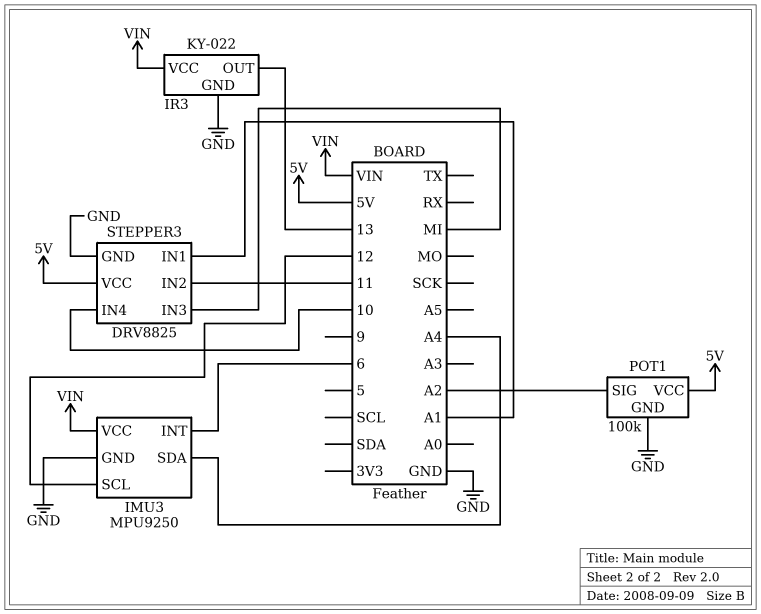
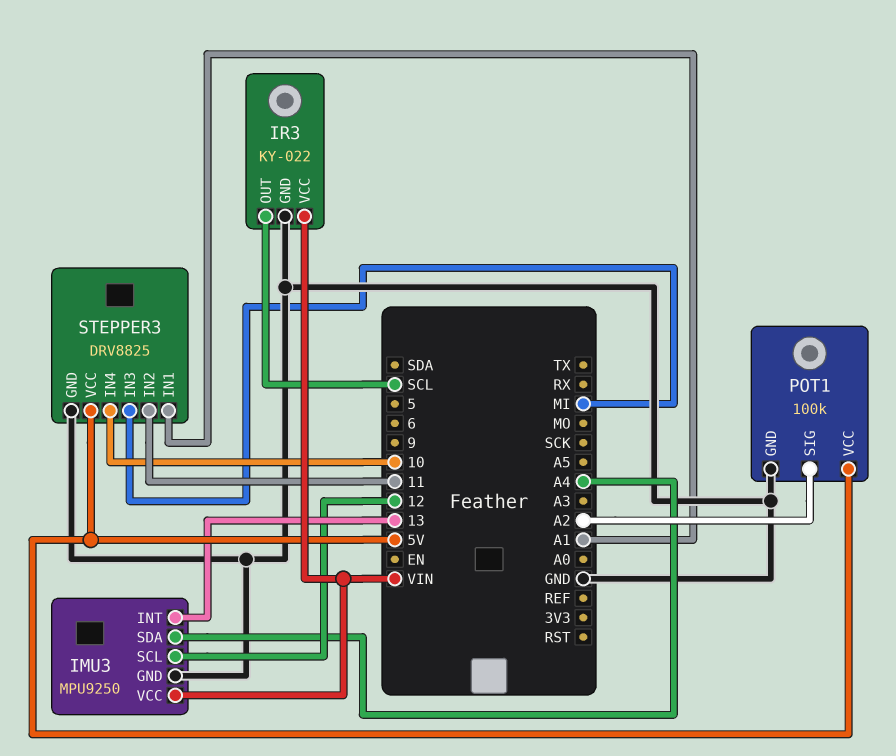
IMU3 pin INT: 6 -> 13
IR3 pin OUT: 13 -> SCL

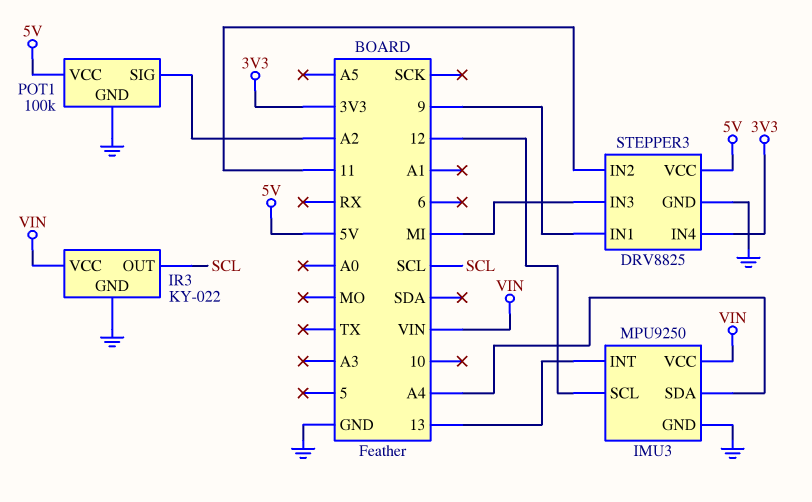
STEPPER3 pin IN1: A1 -> 9
STEPPER3 pin IN4: 10 -> 3V3

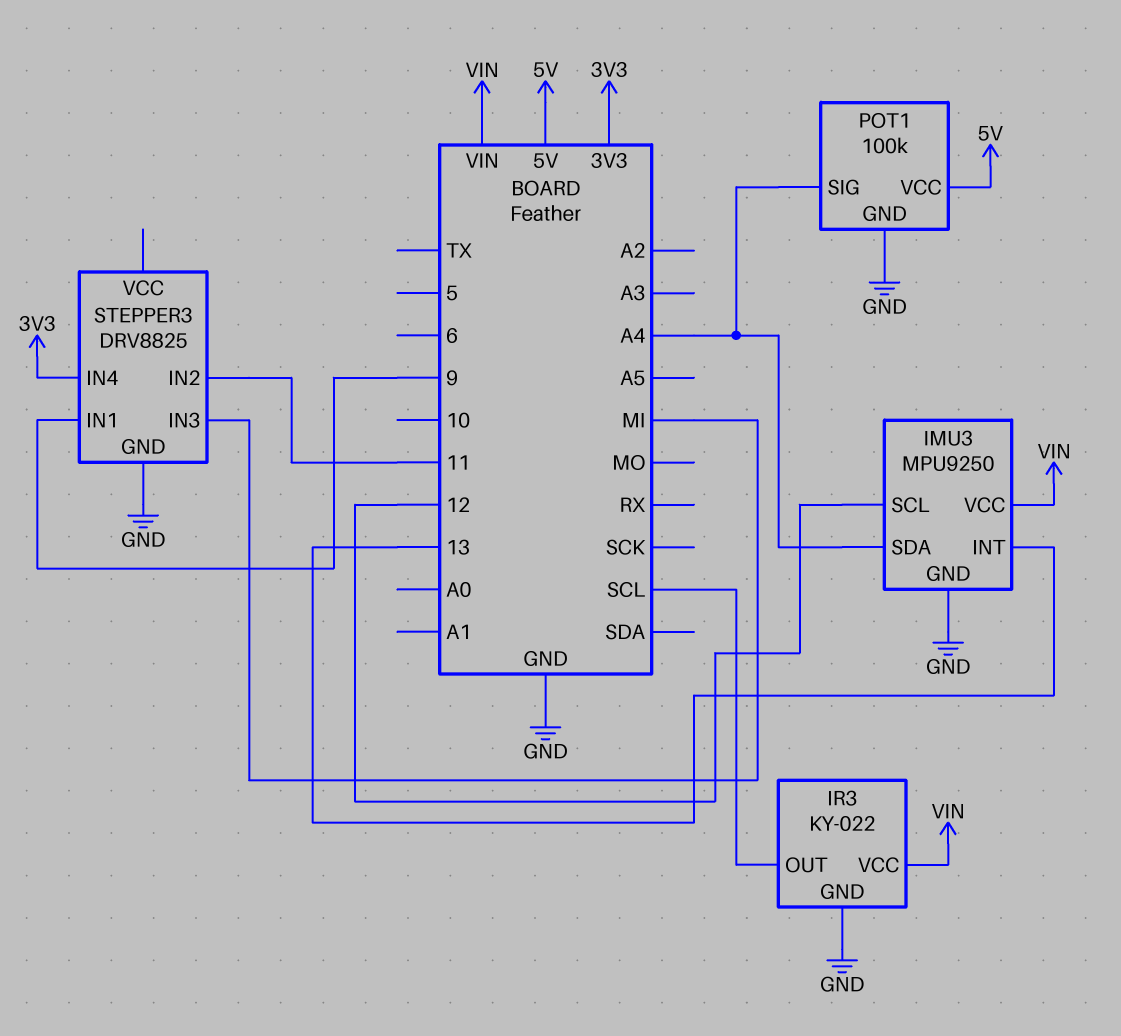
POT1 pin SIG: A2 -> A4
STEPPER3 pin VCC: 5V -> none

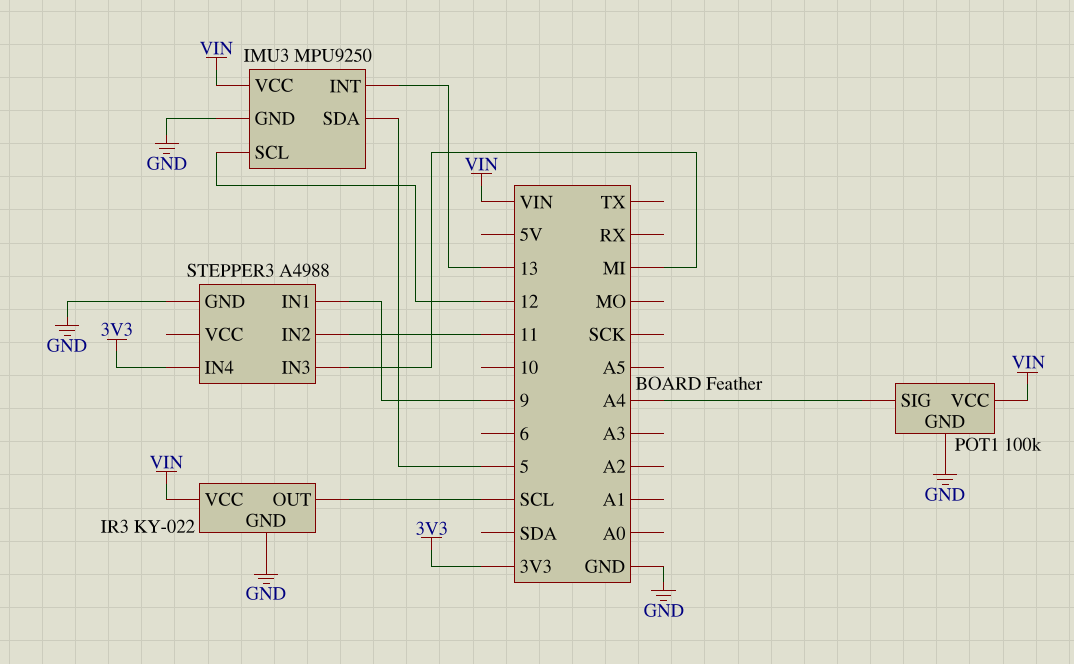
IMU3 pin SDA: A4 -> 5
POT1 pin VCC: 5V -> VIN
STEPPER3: DRV8825 -> A4988

